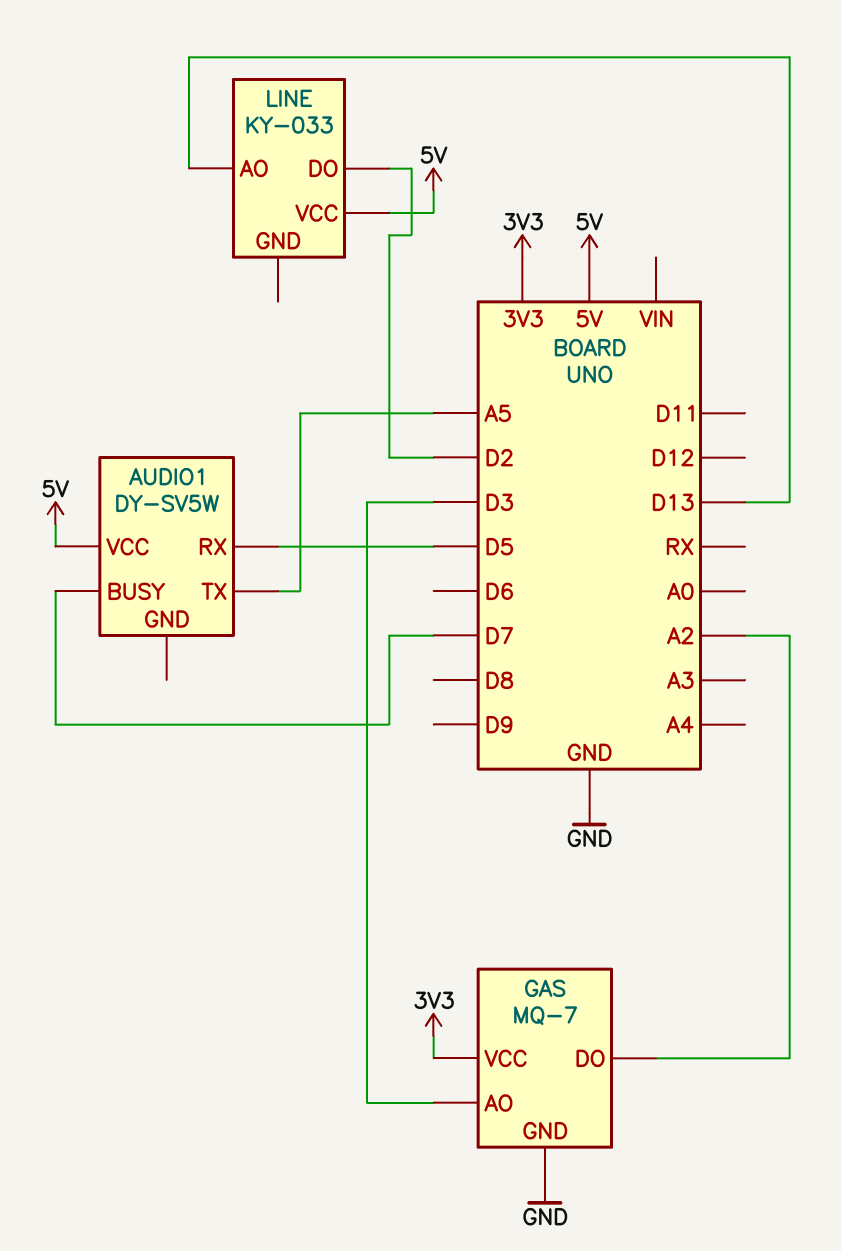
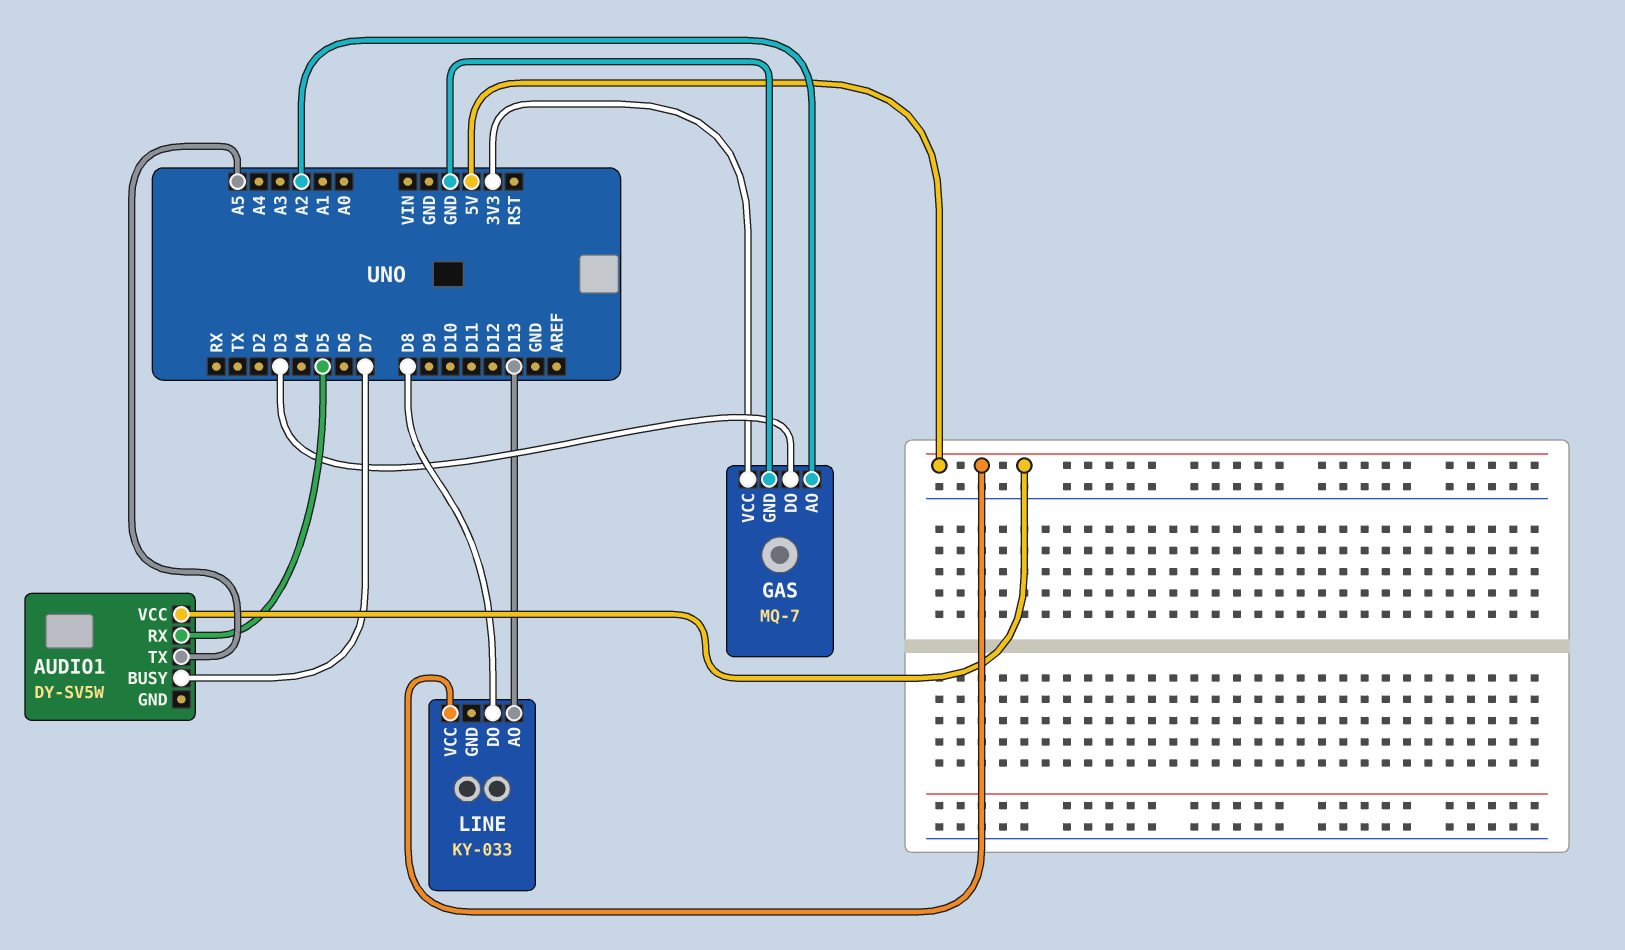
GAS pin AO: D3 -> A2
GAS pin DO: A2 -> D3
LINE pin DO: D2 -> D8

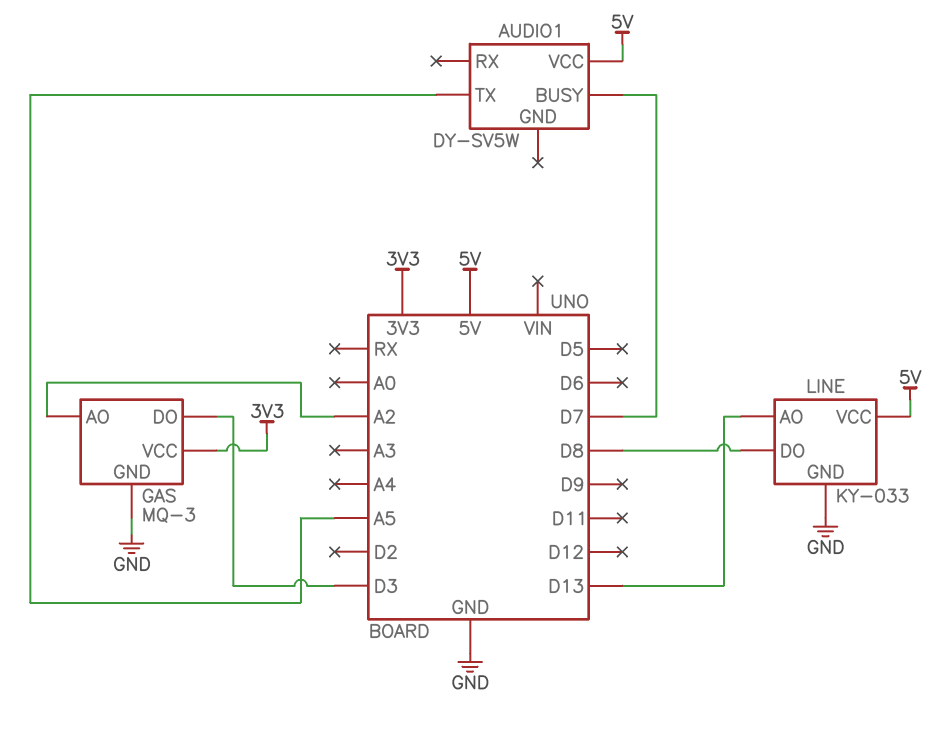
AUDIO1 pin RX: D5 -> none
GAS: MQ-7 -> MQ-3
LINE pin GND: none -> GND

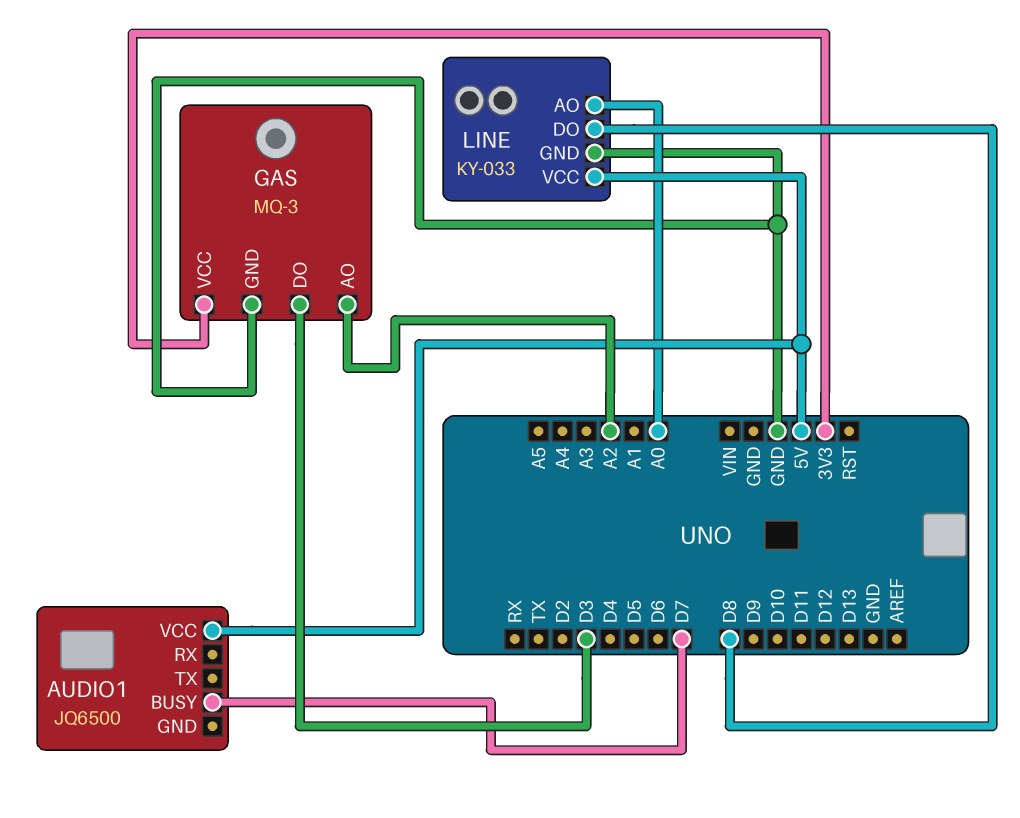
AUDIO1: DY-SV5W -> JQ6500
AUDIO1 pin TX: A5 -> none
LINE pin AO: D13 -> A0

